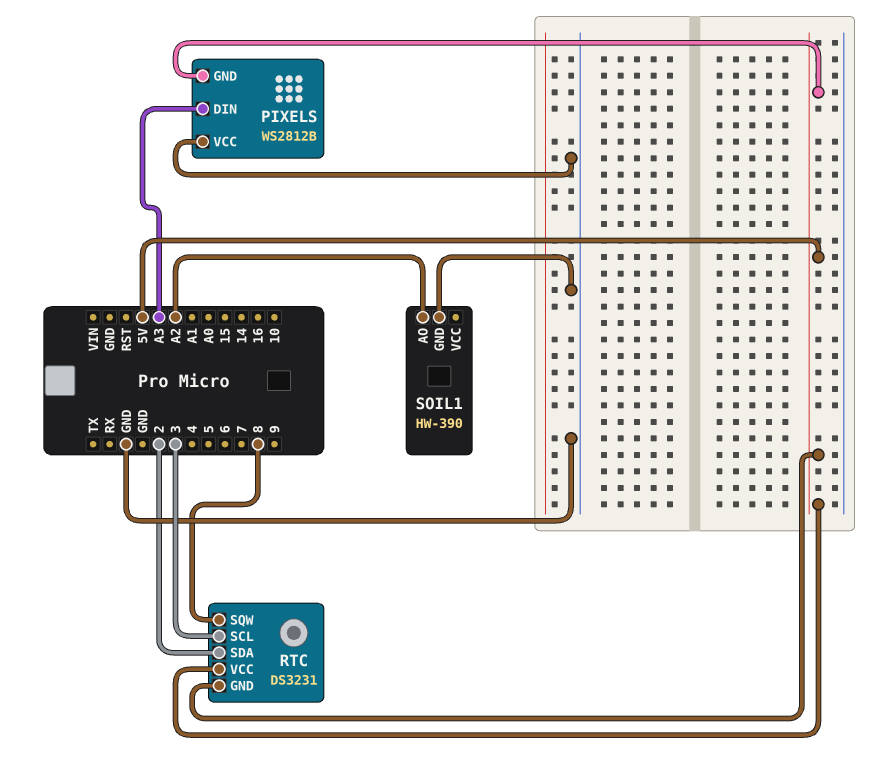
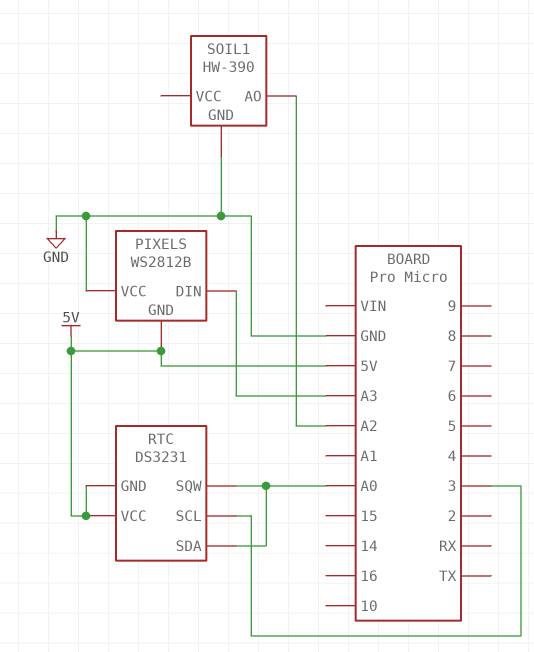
RTC pin SDA: 2 -> A0
RTC pin SQW: 8 -> A0

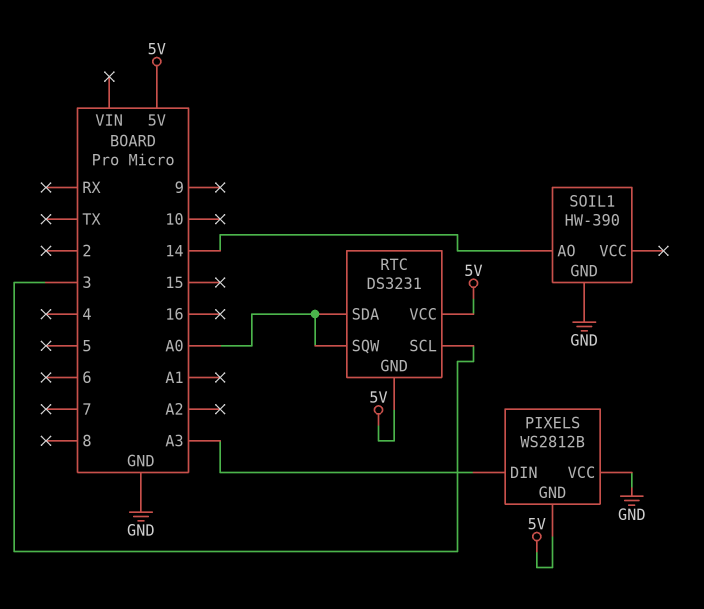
SOIL1 pin AO: A2 -> 14

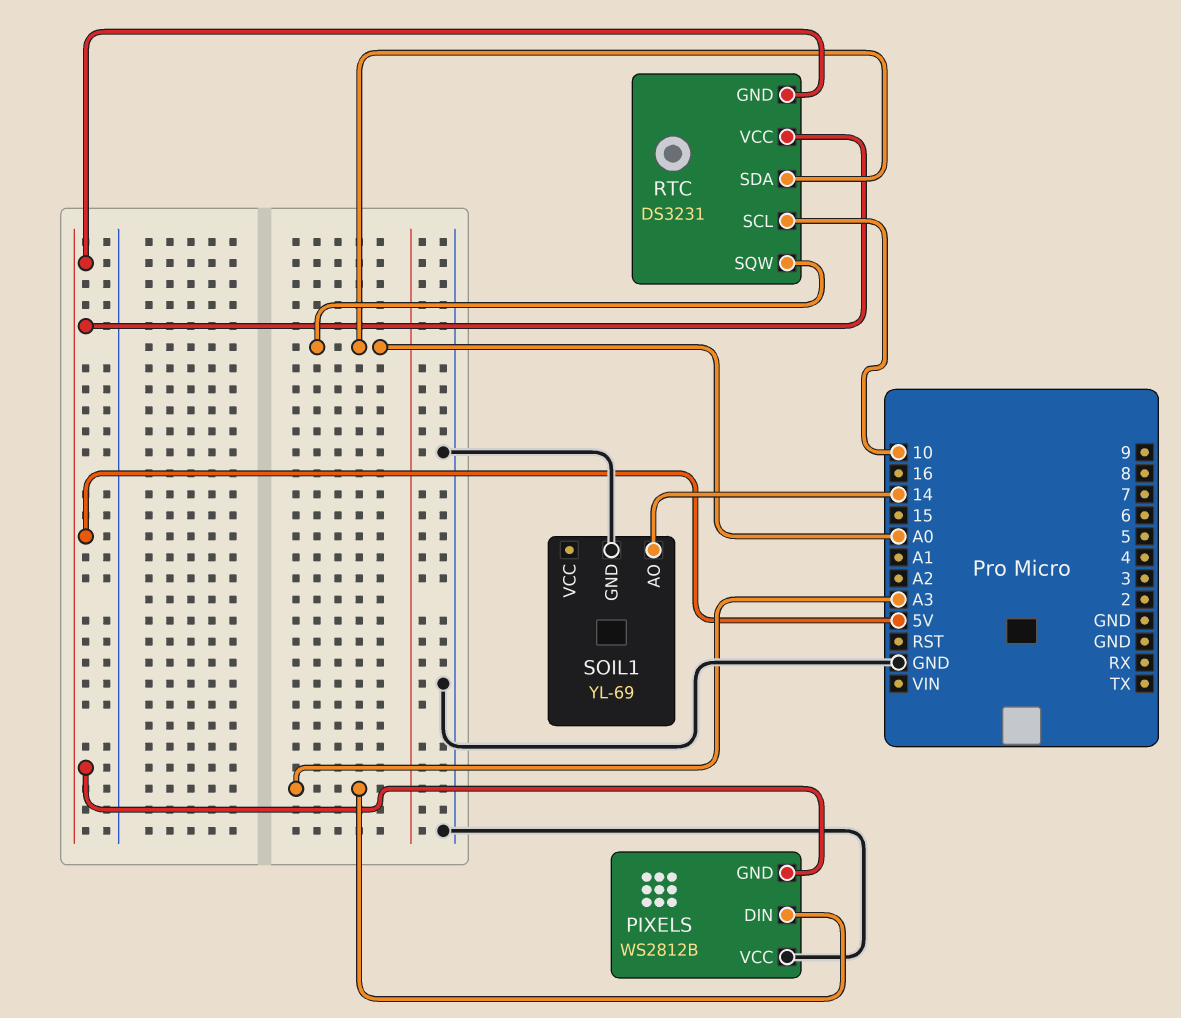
RTC pin SCL: 3 -> 10
SOIL1: HW-390 -> YL-69

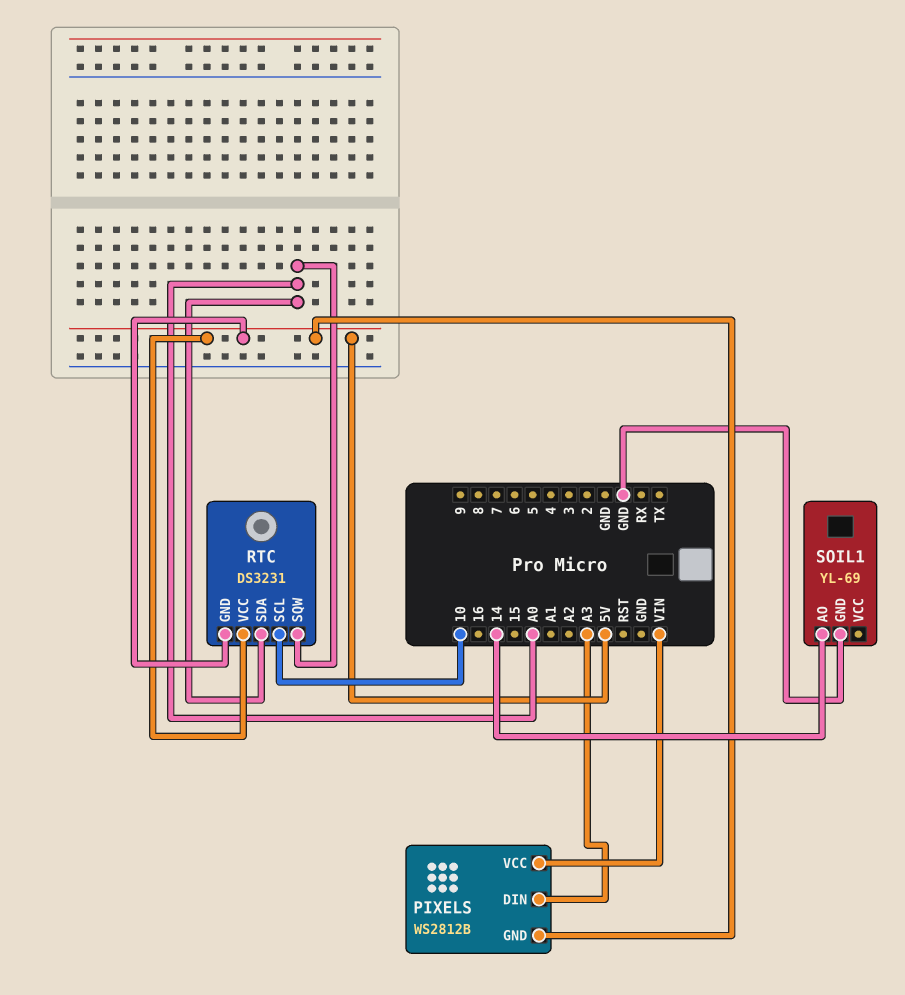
PIXELS pin VCC: GND -> VIN

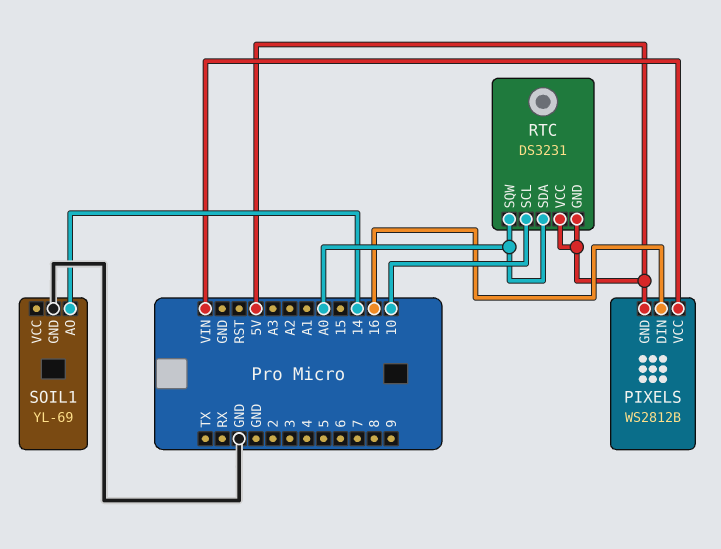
PIXELS pin DIN: A3 -> 16

